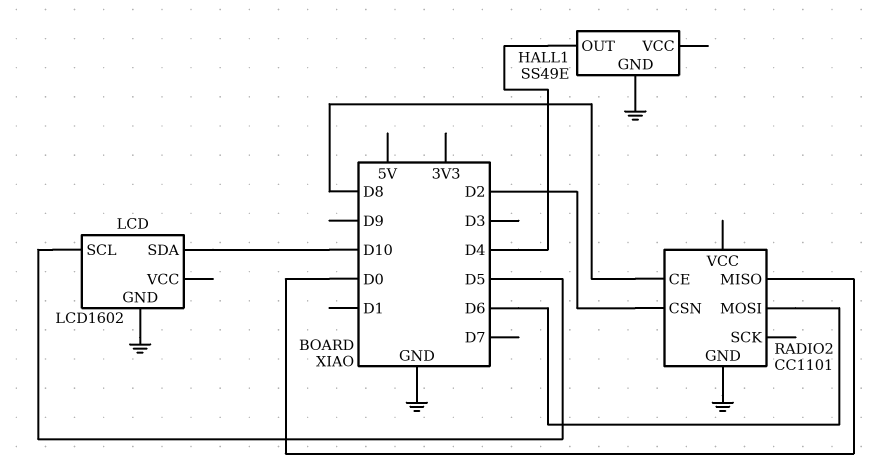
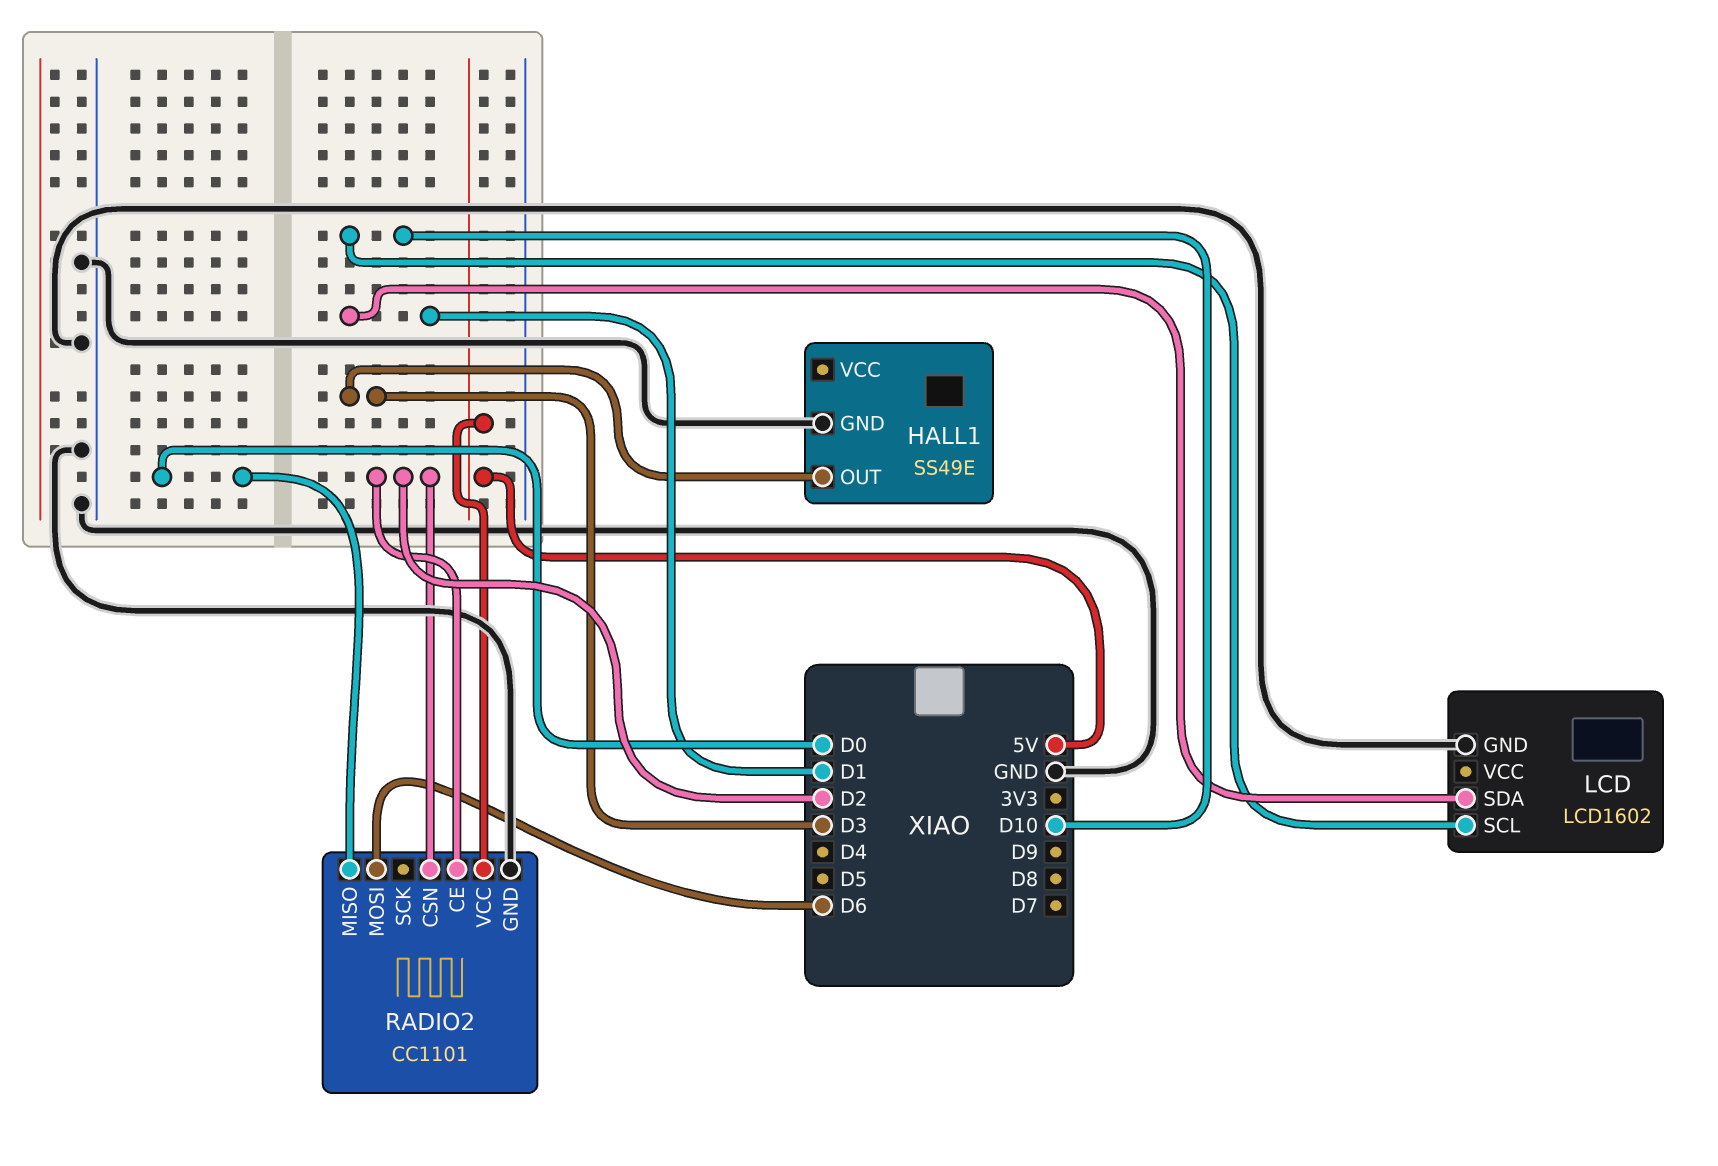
HALL1 pin OUT: D4 -> D3
LCD pin SCL: D5 -> D10
LCD pin SDA: D10 -> D1
RADIO2 pin CE: D8 -> D2
RADIO2 pin VCC: none -> 5V

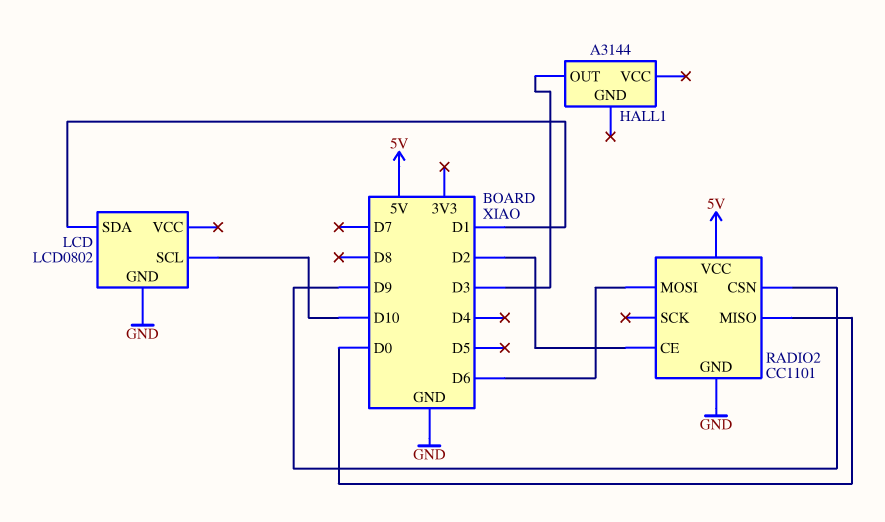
HALL1: SS49E -> A3144
HALL1 pin GND: GND -> none
LCD: LCD1602 -> LCD0802
RADIO2 pin CSN: D2 -> D9

